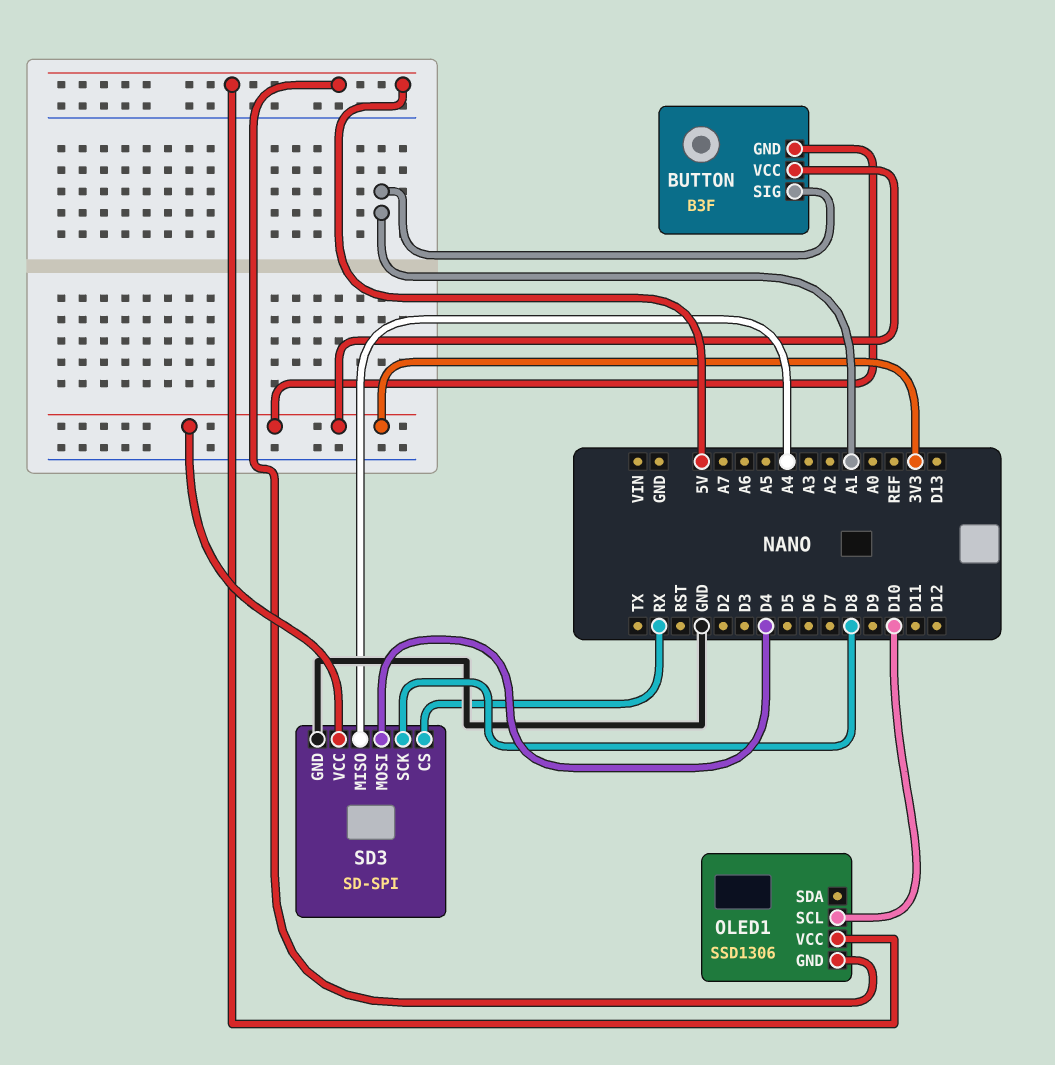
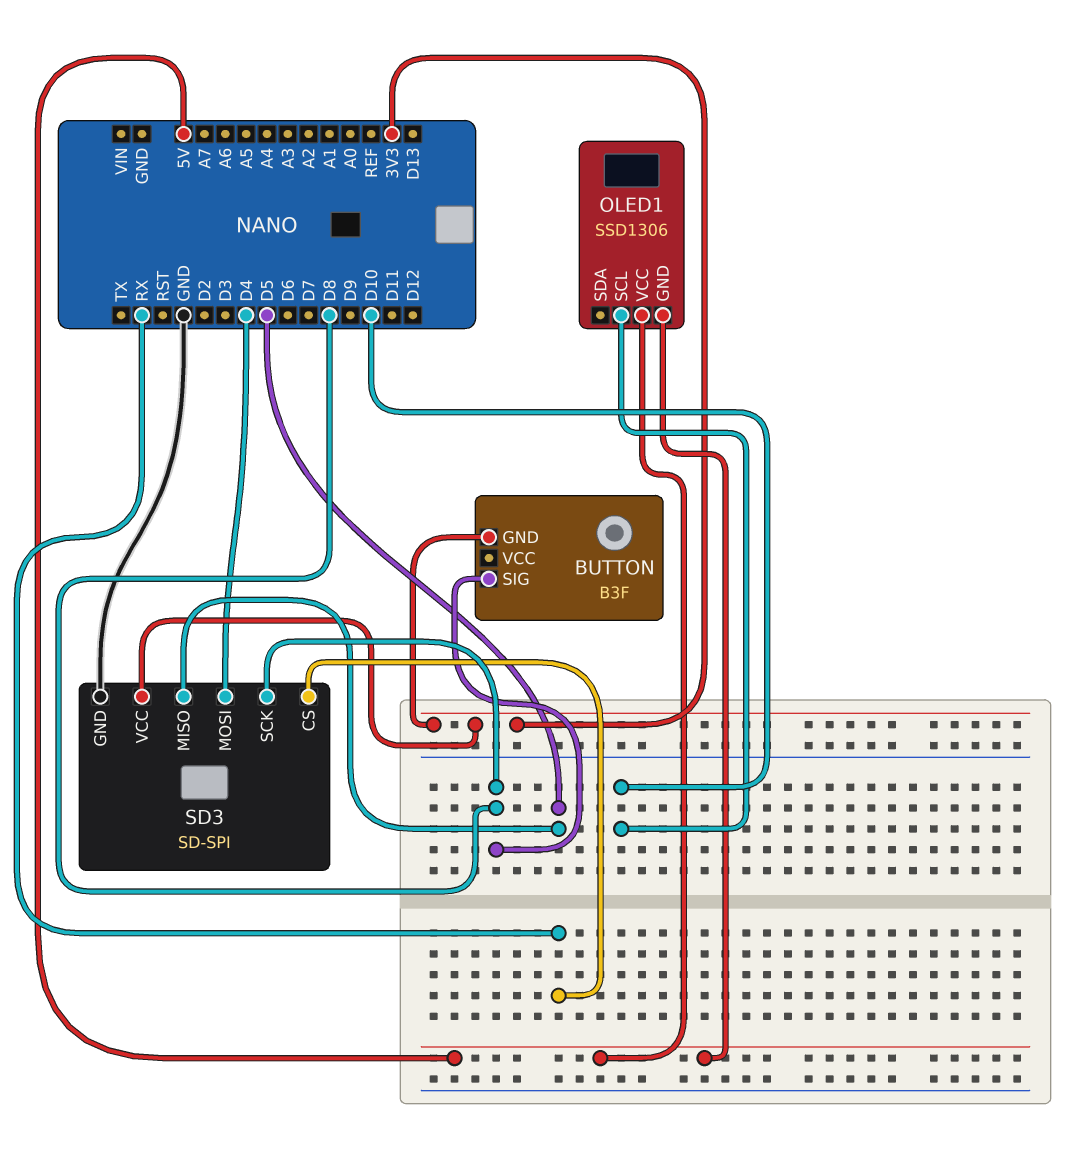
BUTTON pin SIG: A1 -> D8
BUTTON pin VCC: 3V3 -> none
SD3 pin MISO: A4 -> D5

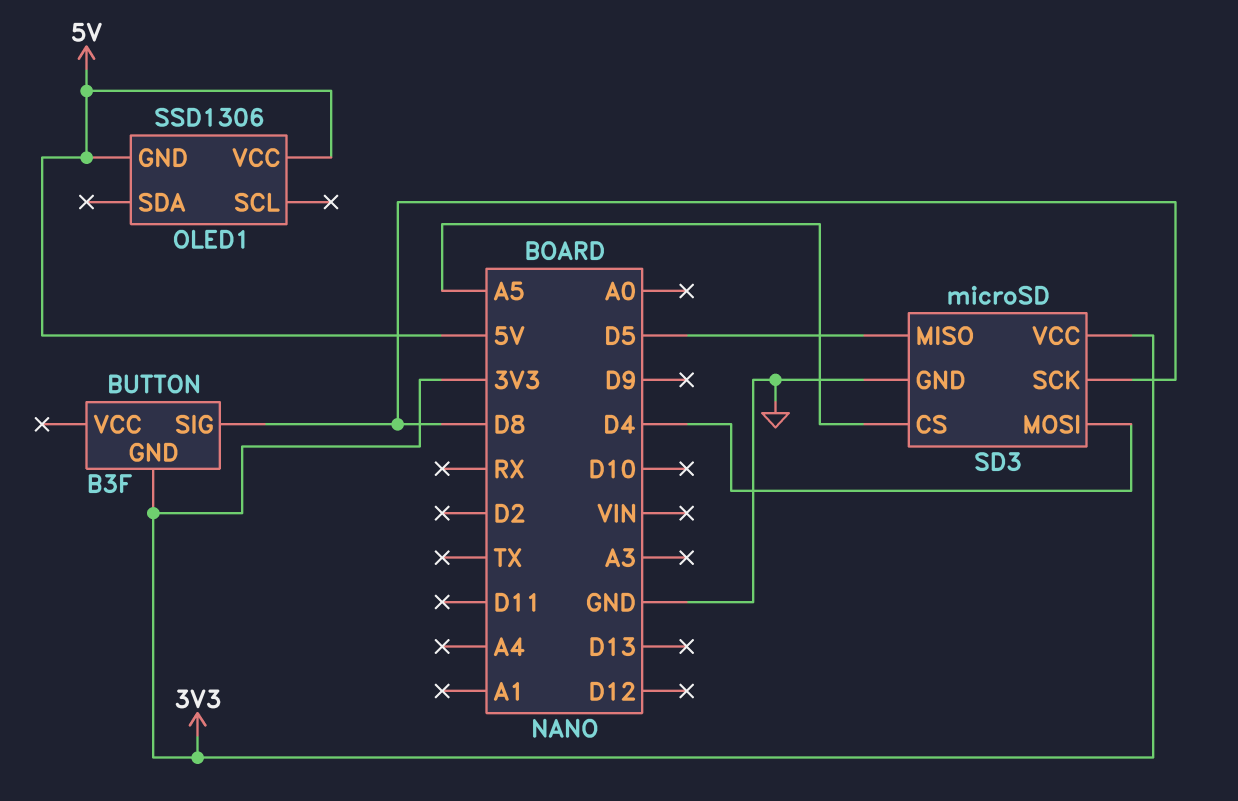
OLED1 pin SCL: D10 -> none
SD3: SD-SPI -> microSD
SD3 pin CS: RX -> A5

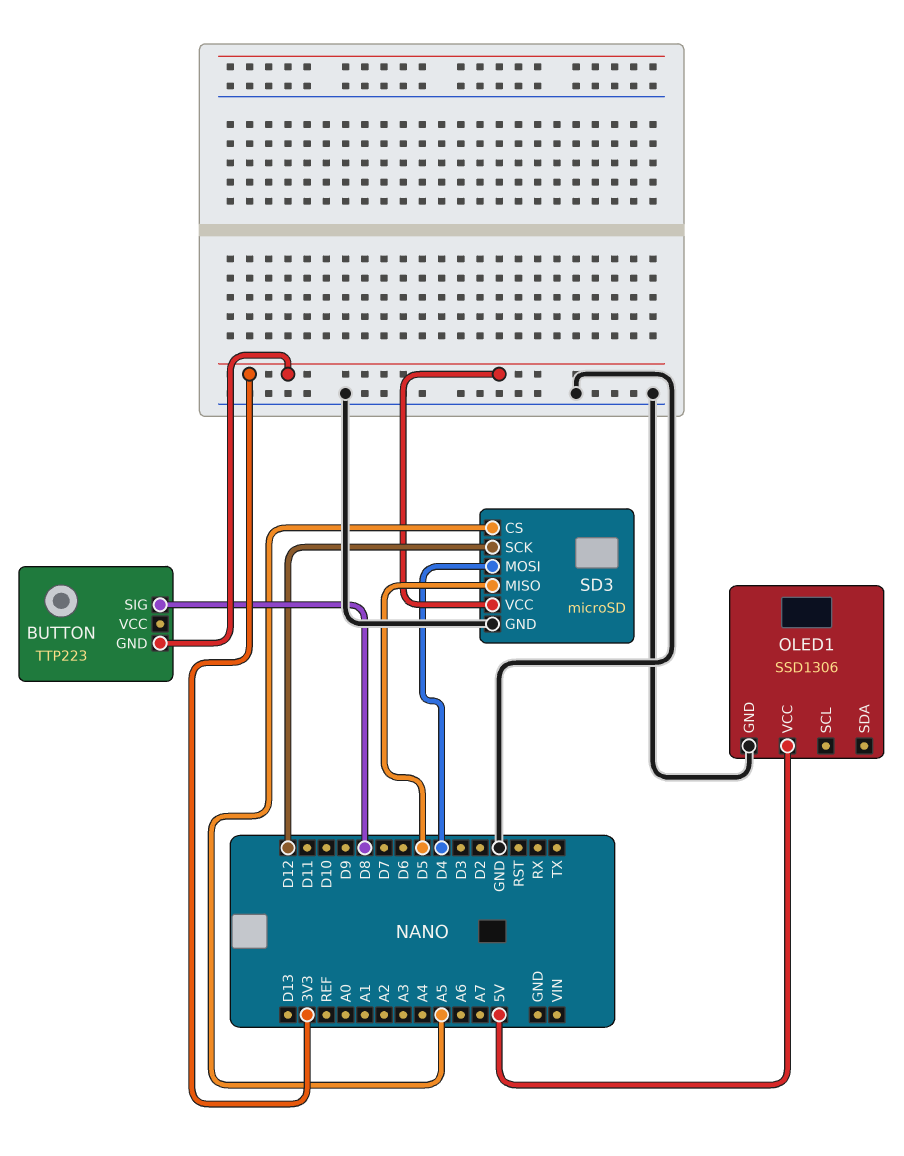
BUTTON: B3F -> TTP223
OLED1 pin GND: 5V -> GND
SD3 pin SCK: D8 -> D12

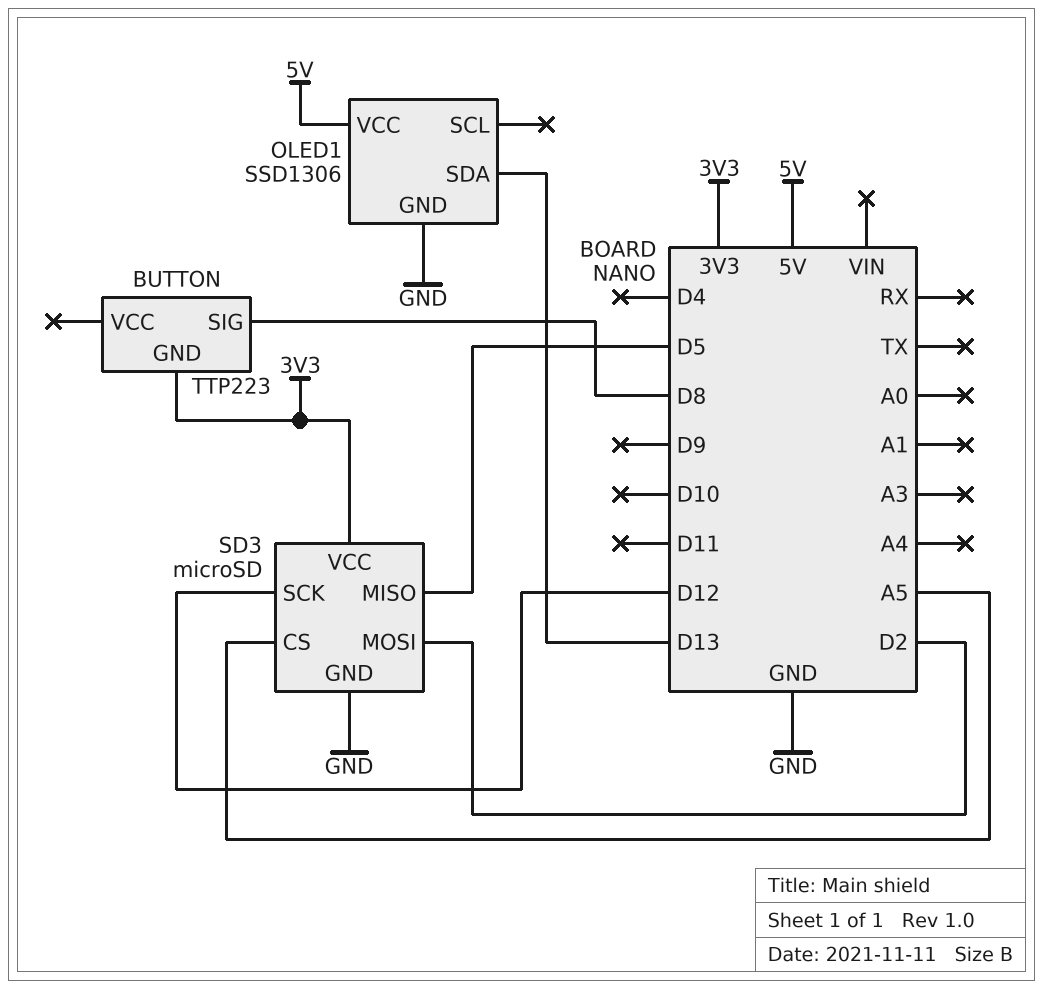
OLED1 pin SDA: none -> D13
SD3 pin MOSI: D4 -> D2

